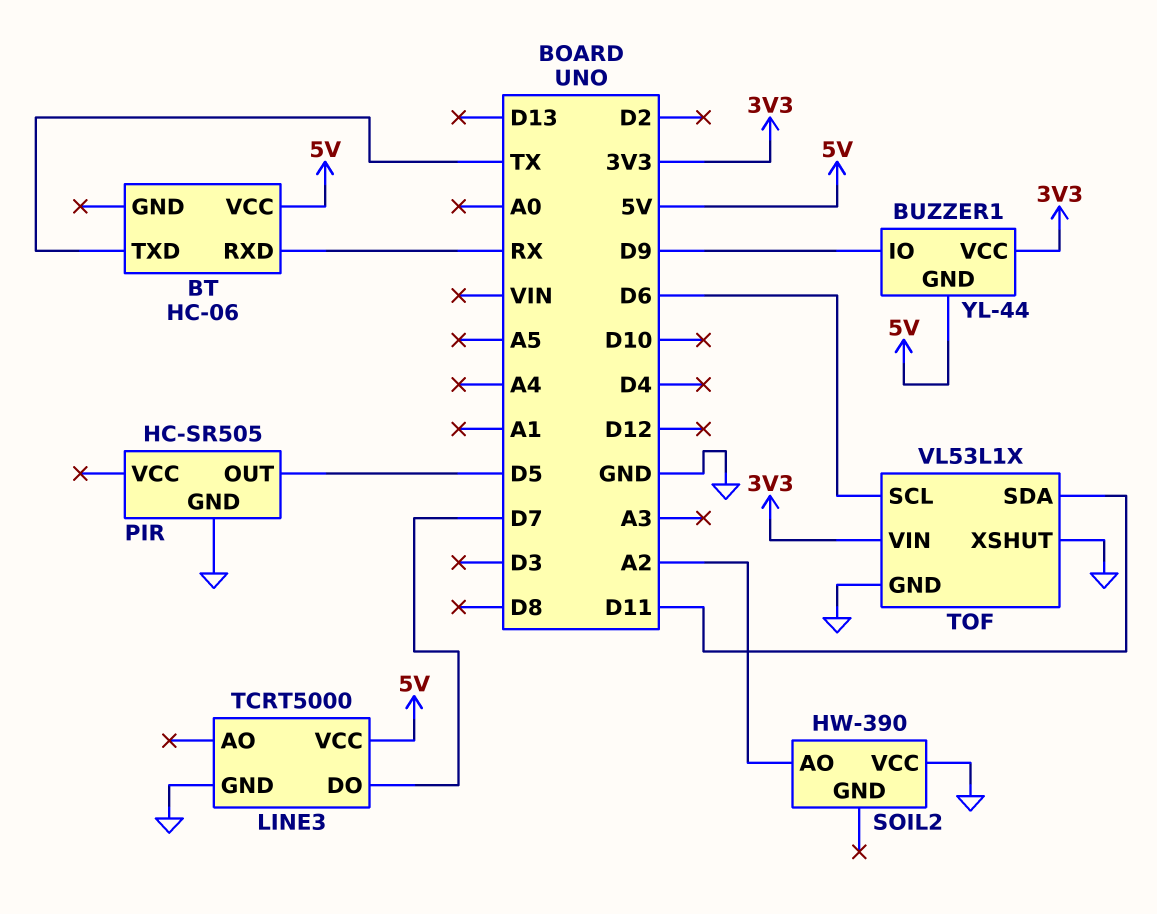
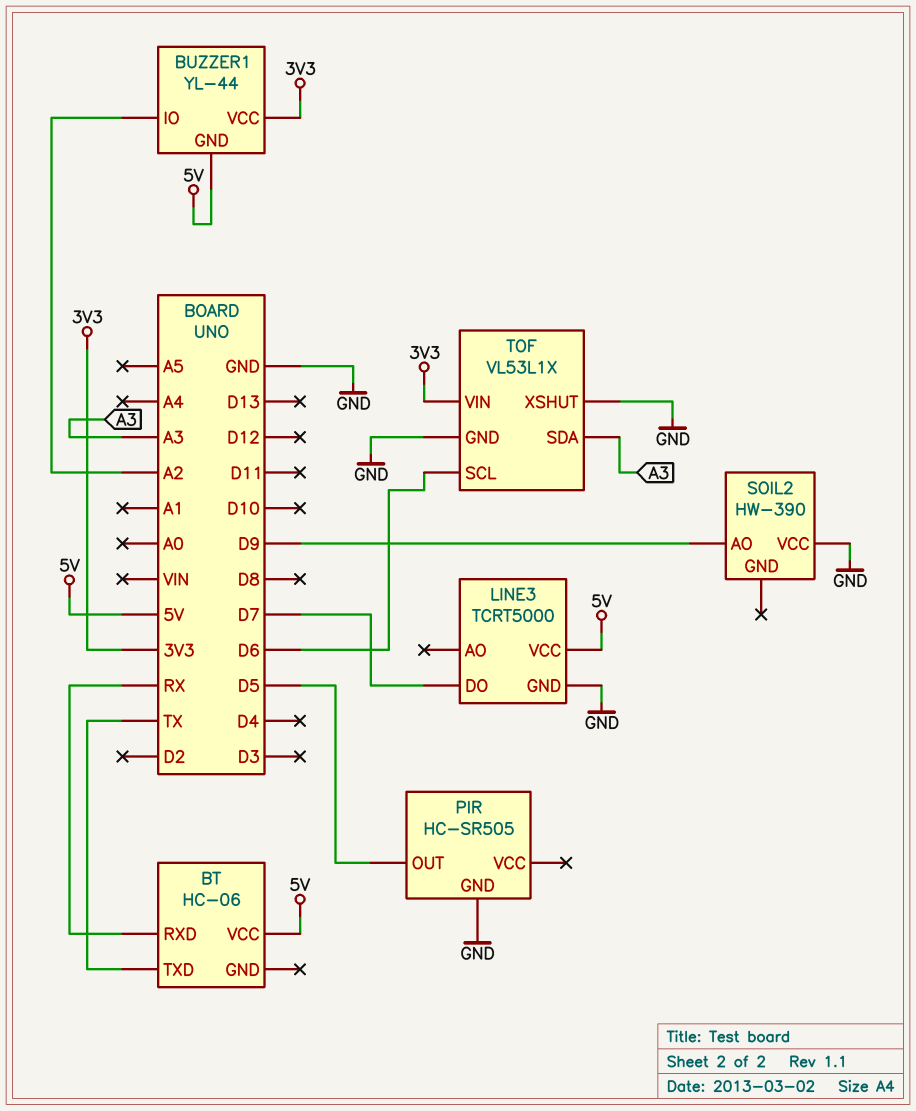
BUZZER1 pin IO: D9 -> A2
SOIL2 pin AO: A2 -> D9
TOF pin SDA: D11 -> A3

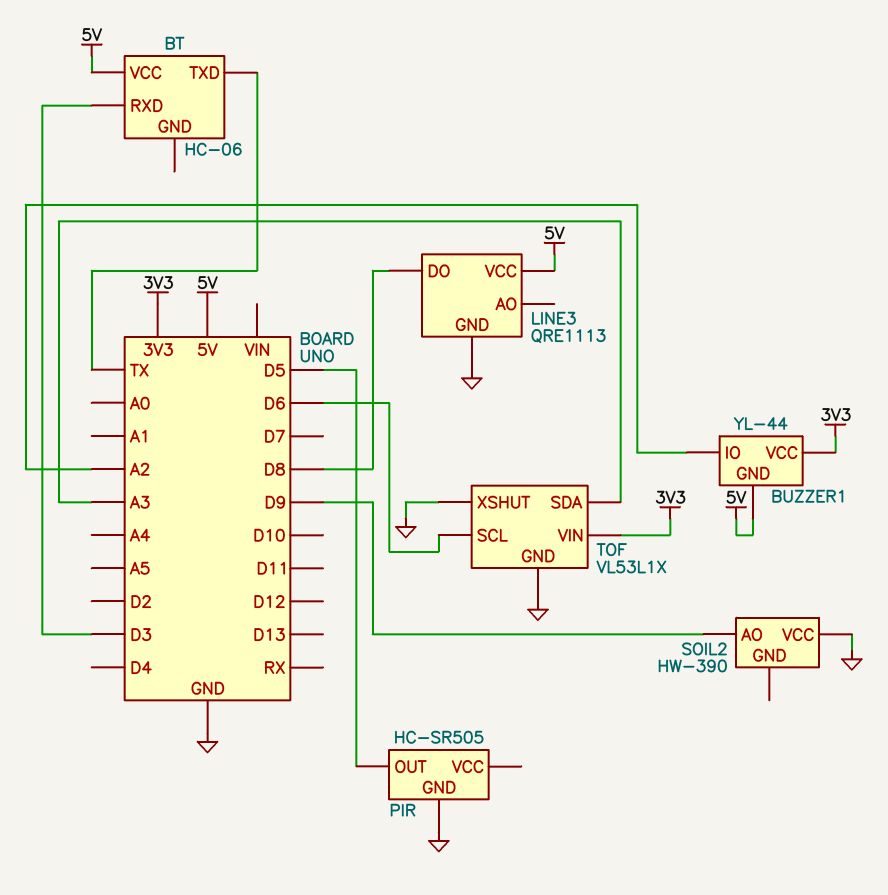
BT pin RXD: RX -> D3
LINE3: TCRT5000 -> QRE1113
LINE3 pin DO: D7 -> D8

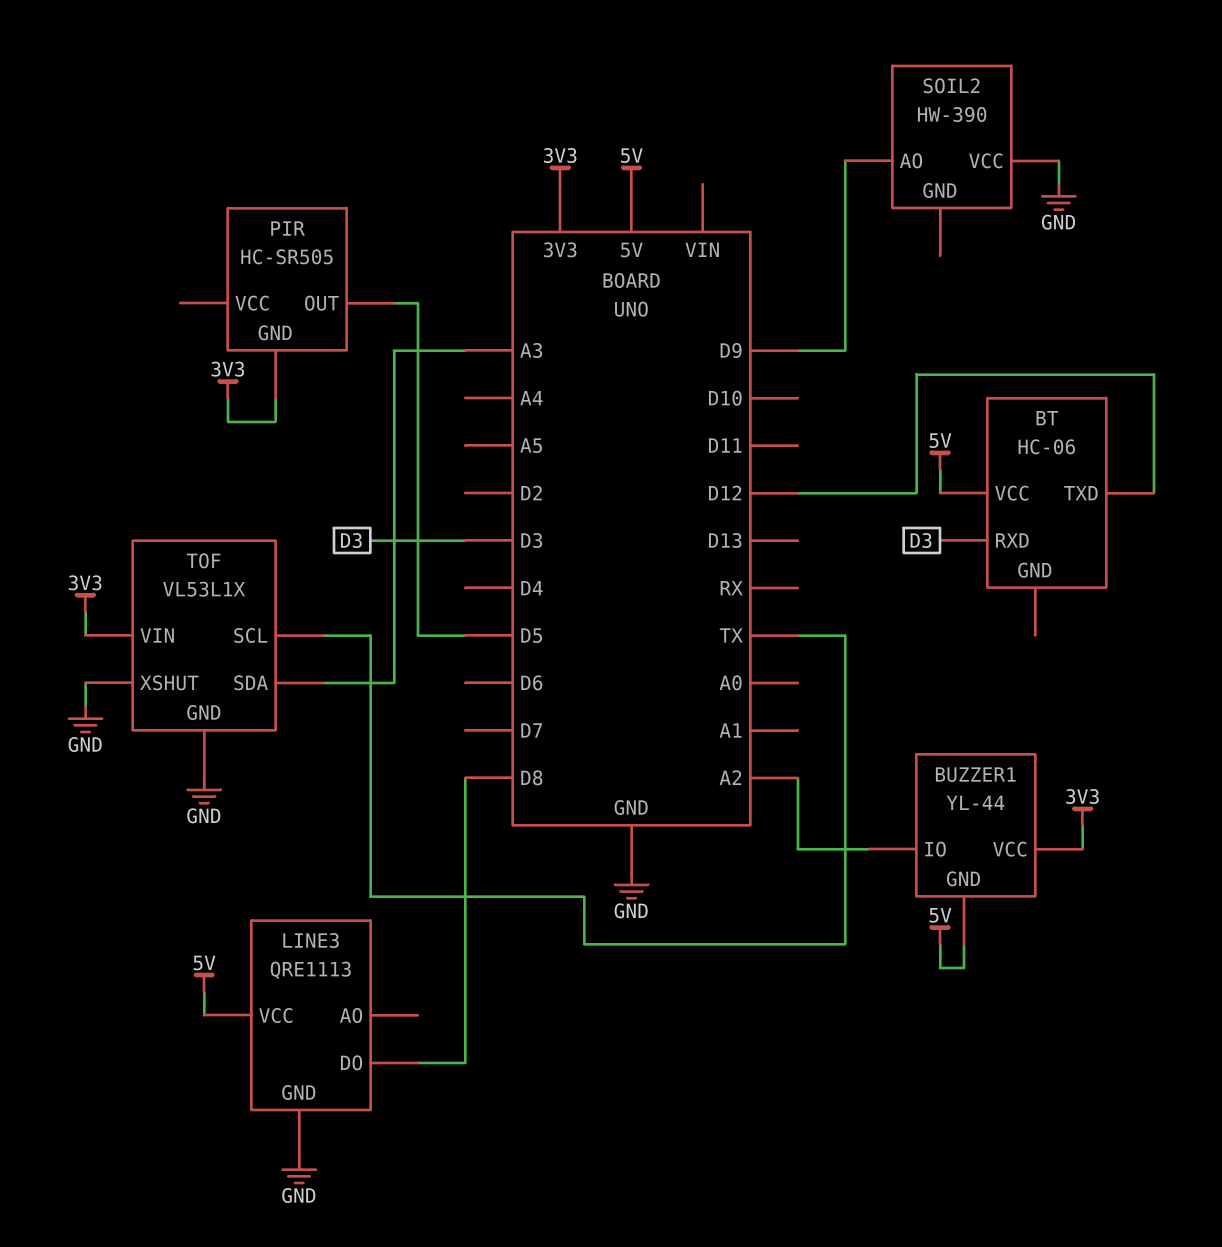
BT pin TXD: TX -> D12
PIR pin GND: GND -> 3V3
TOF pin SCL: D6 -> TX

